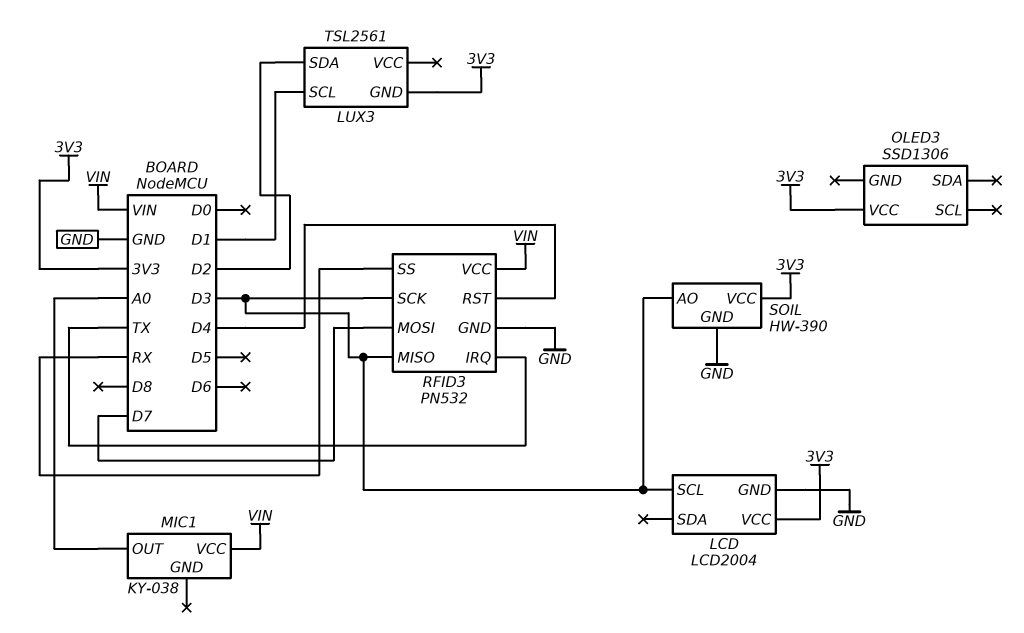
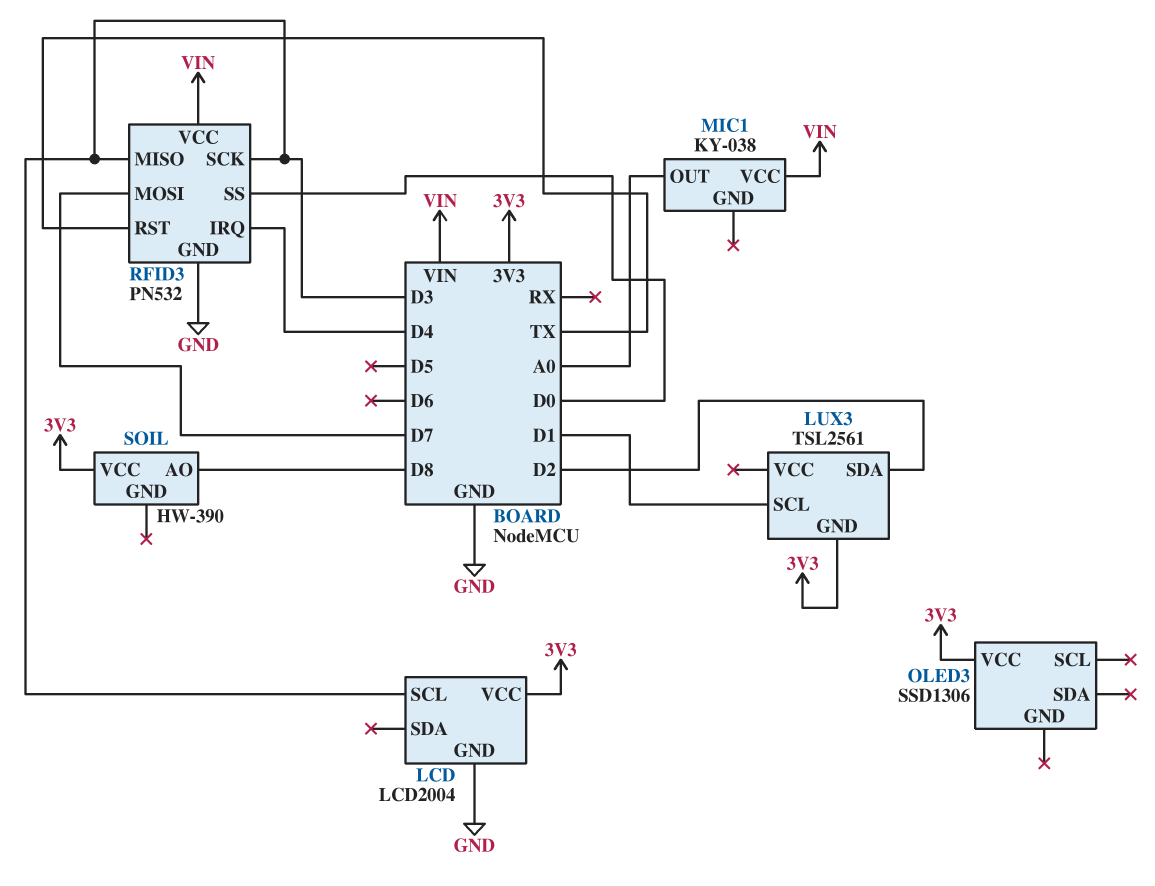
RFID3 pin IRQ: TX -> D4
RFID3 pin RST: D4 -> TX
RFID3 pin SS: RX -> D0
SOIL pin AO: D3 -> D8
SOIL pin GND: GND -> none

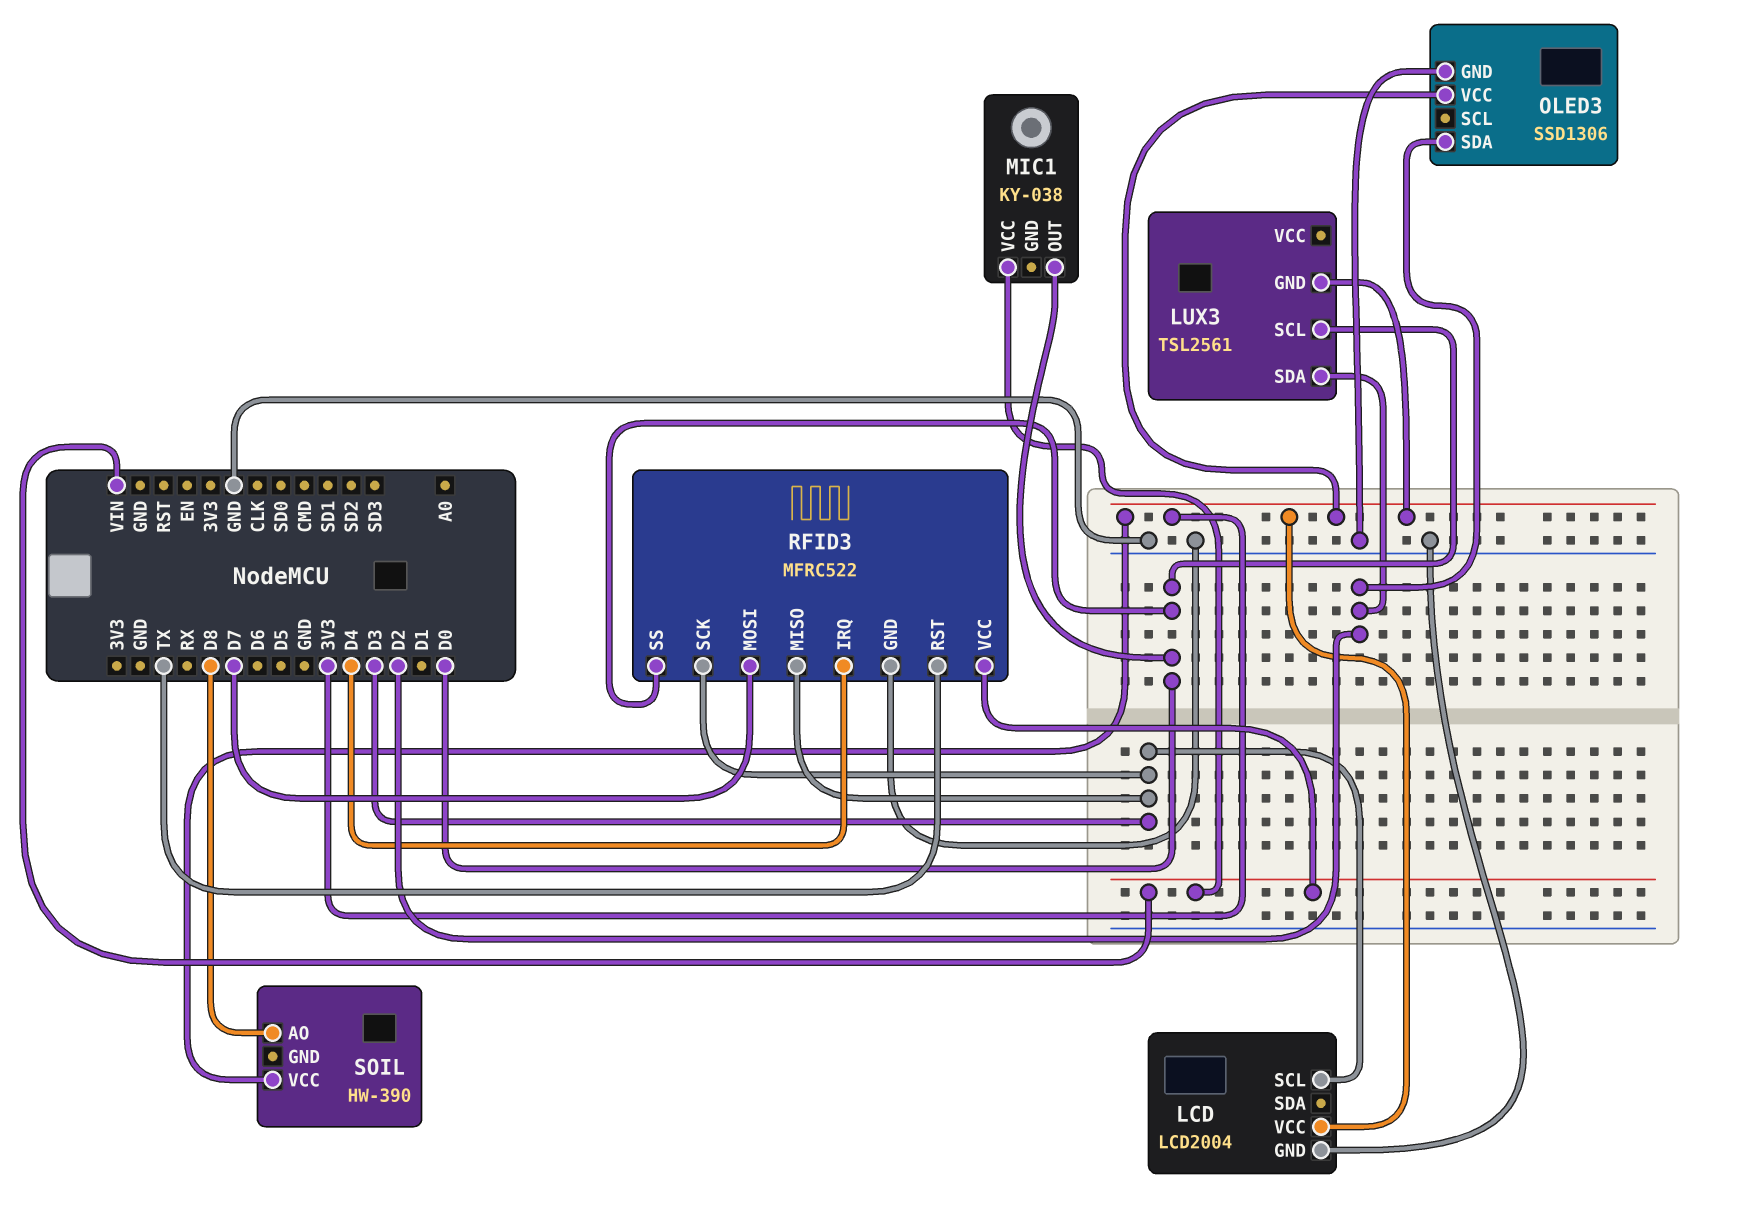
LUX3 pin SCL: D1 -> D0
MIC1 pin OUT: A0 -> D0
OLED3 pin GND: none -> GND
OLED3 pin SDA: none -> D2
RFID3: PN532 -> MFRC522

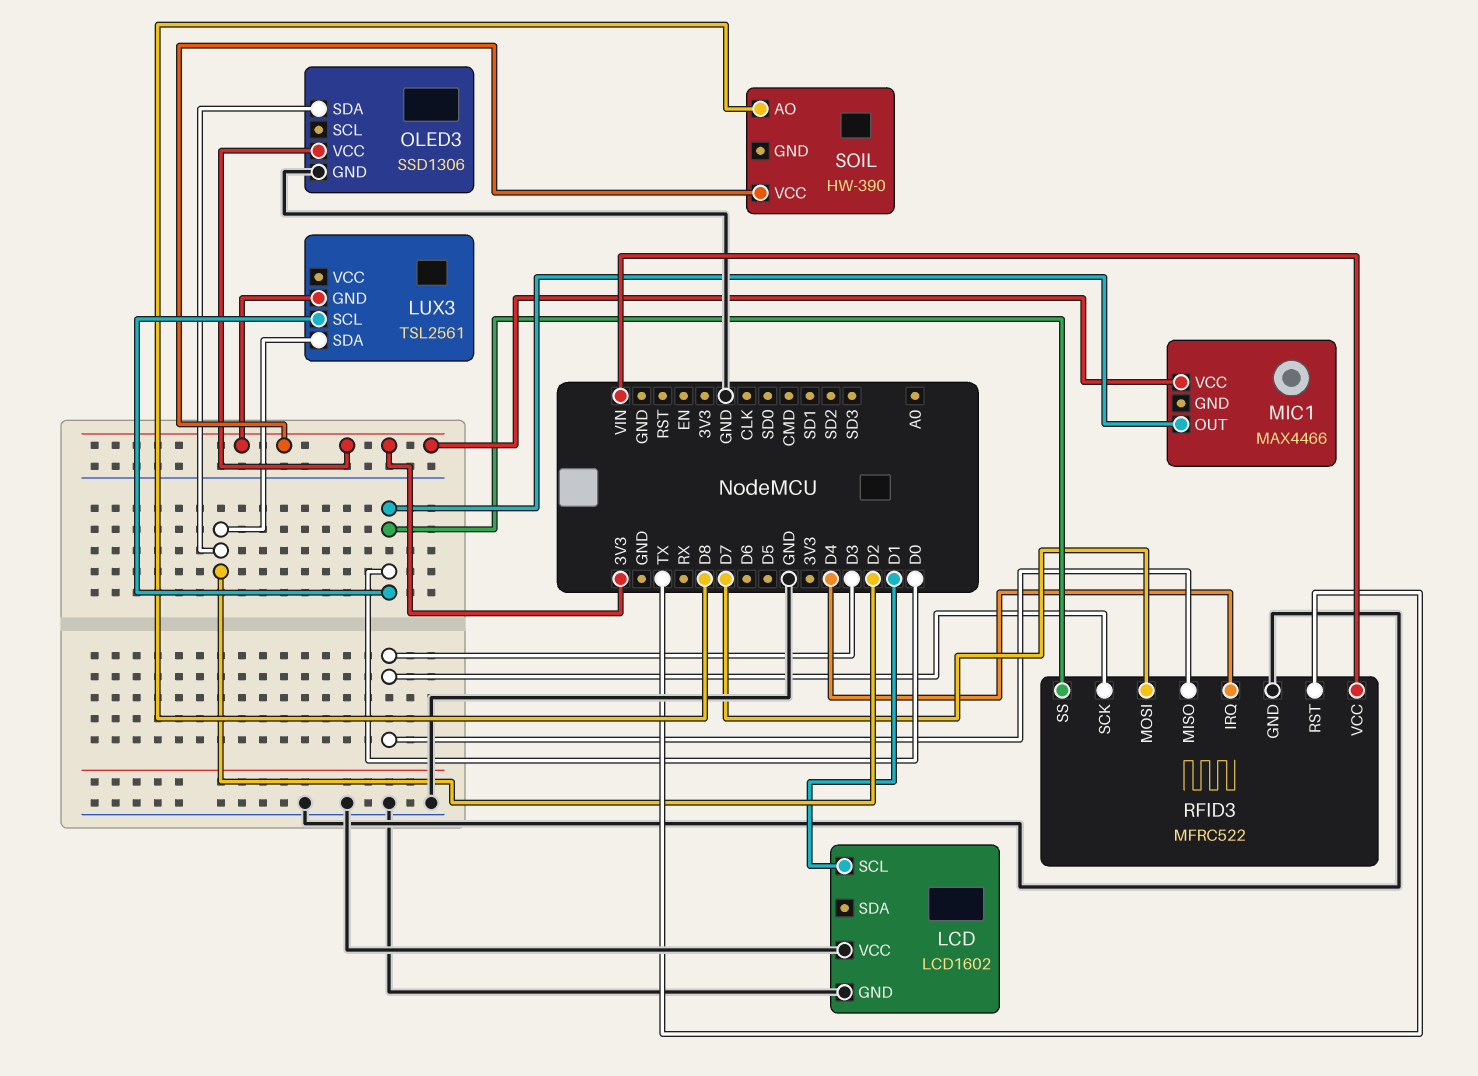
LCD: LCD2004 -> LCD1602
LCD pin SCL: D3 -> D1
LCD pin VCC: 3V3 -> GND
MIC1: KY-038 -> MAX4466
MIC1 pin VCC: VIN -> 3V3

